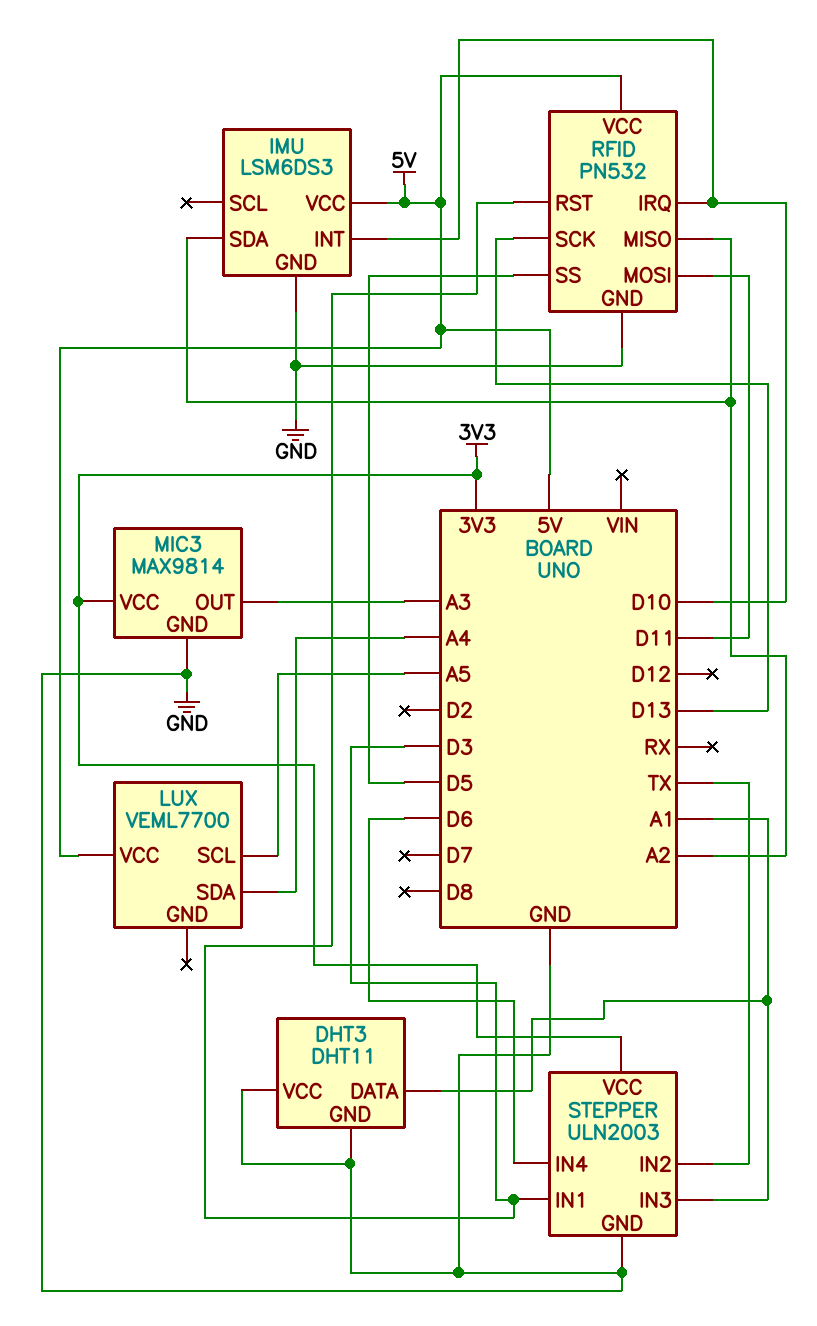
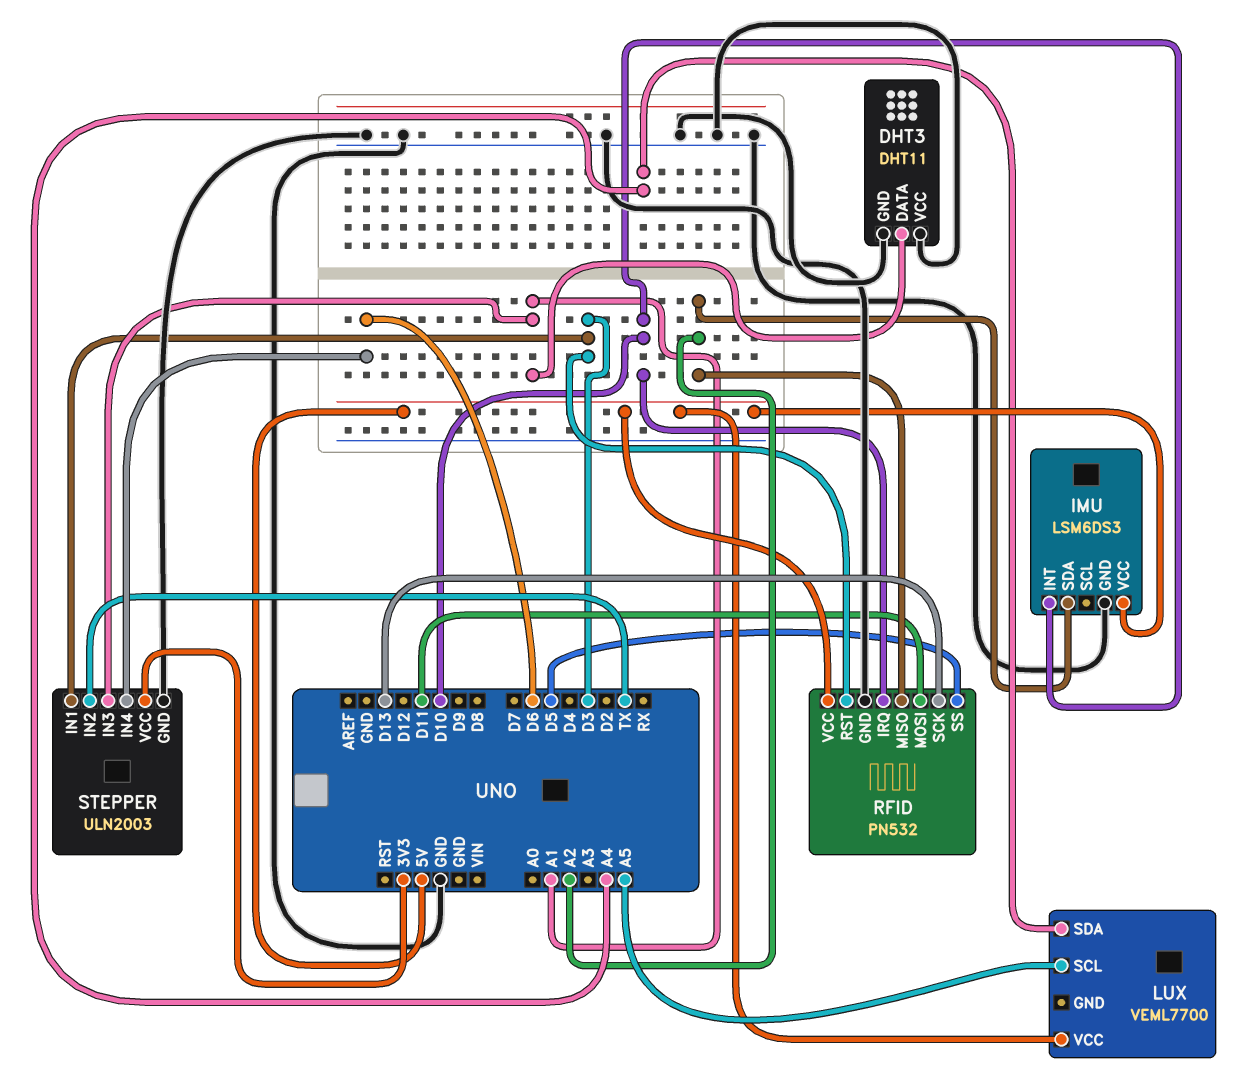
MIC3: MAX9814 -> none
MIC3 pin GND: GND -> none
MIC3 pin OUT: A3 -> none
MIC3 pin VCC: 3V3 -> none

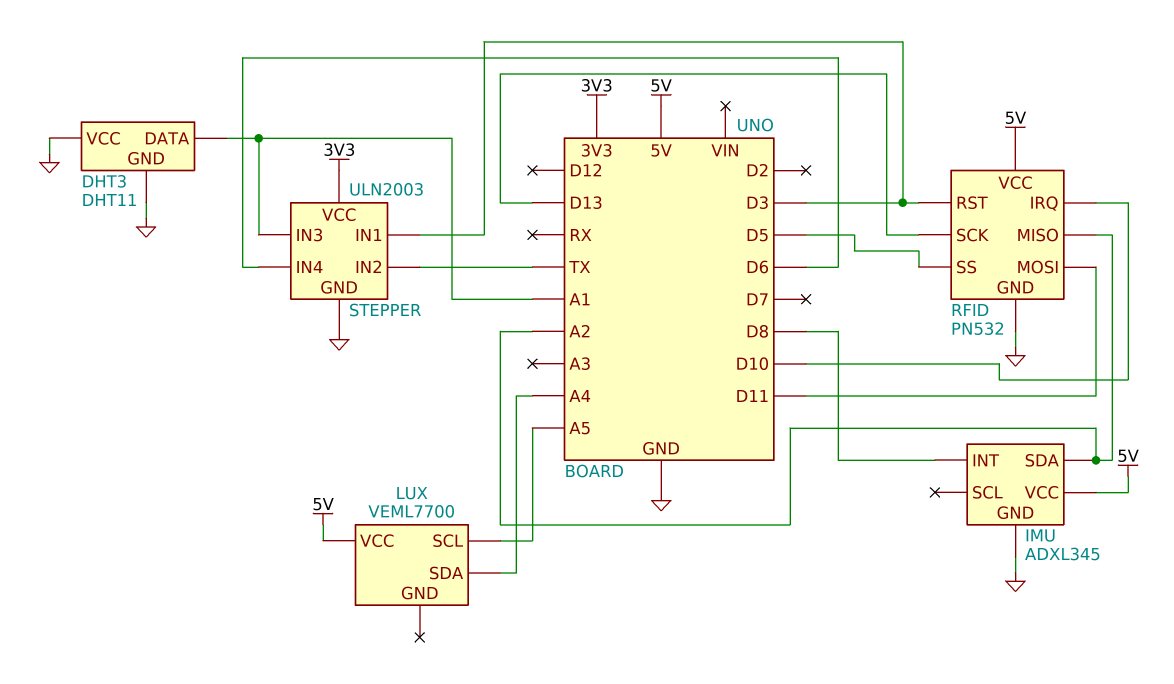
IMU: LSM6DS3 -> ADXL345
IMU pin INT: D10 -> D8

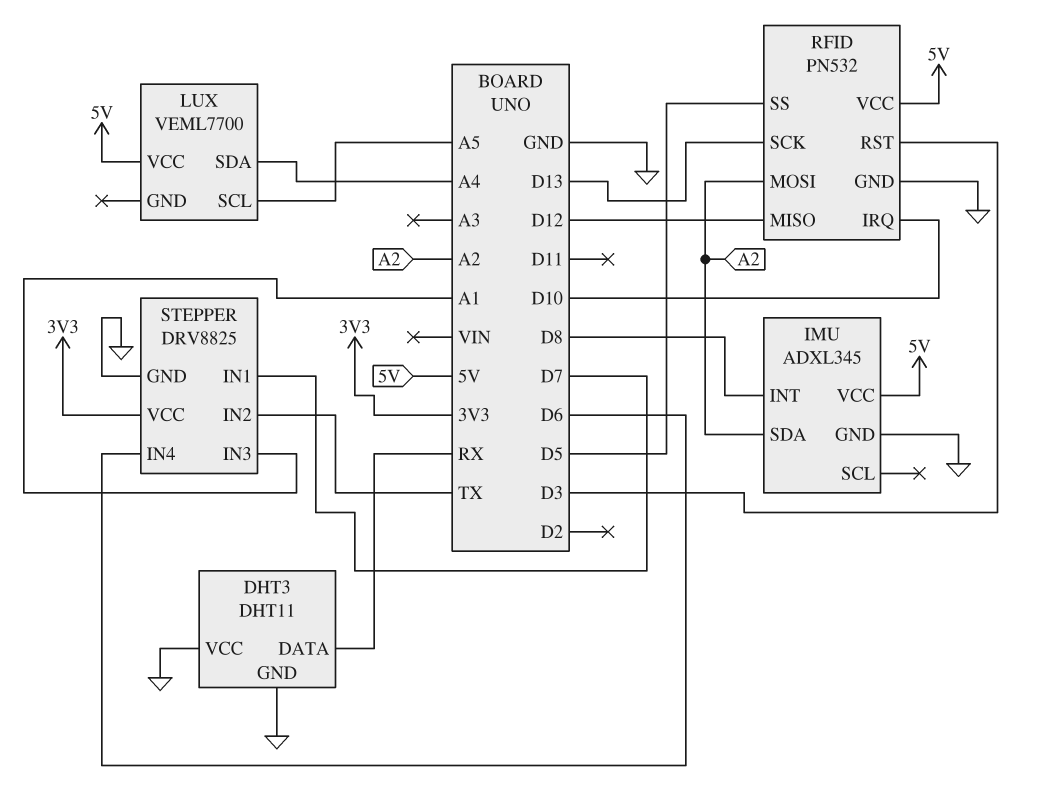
DHT3 pin DATA: A1 -> RX
RFID pin MISO: A2 -> D12
RFID pin MOSI: D11 -> A2
STEPPER: ULN2003 -> DRV8825
STEPPER pin IN1: D3 -> D7

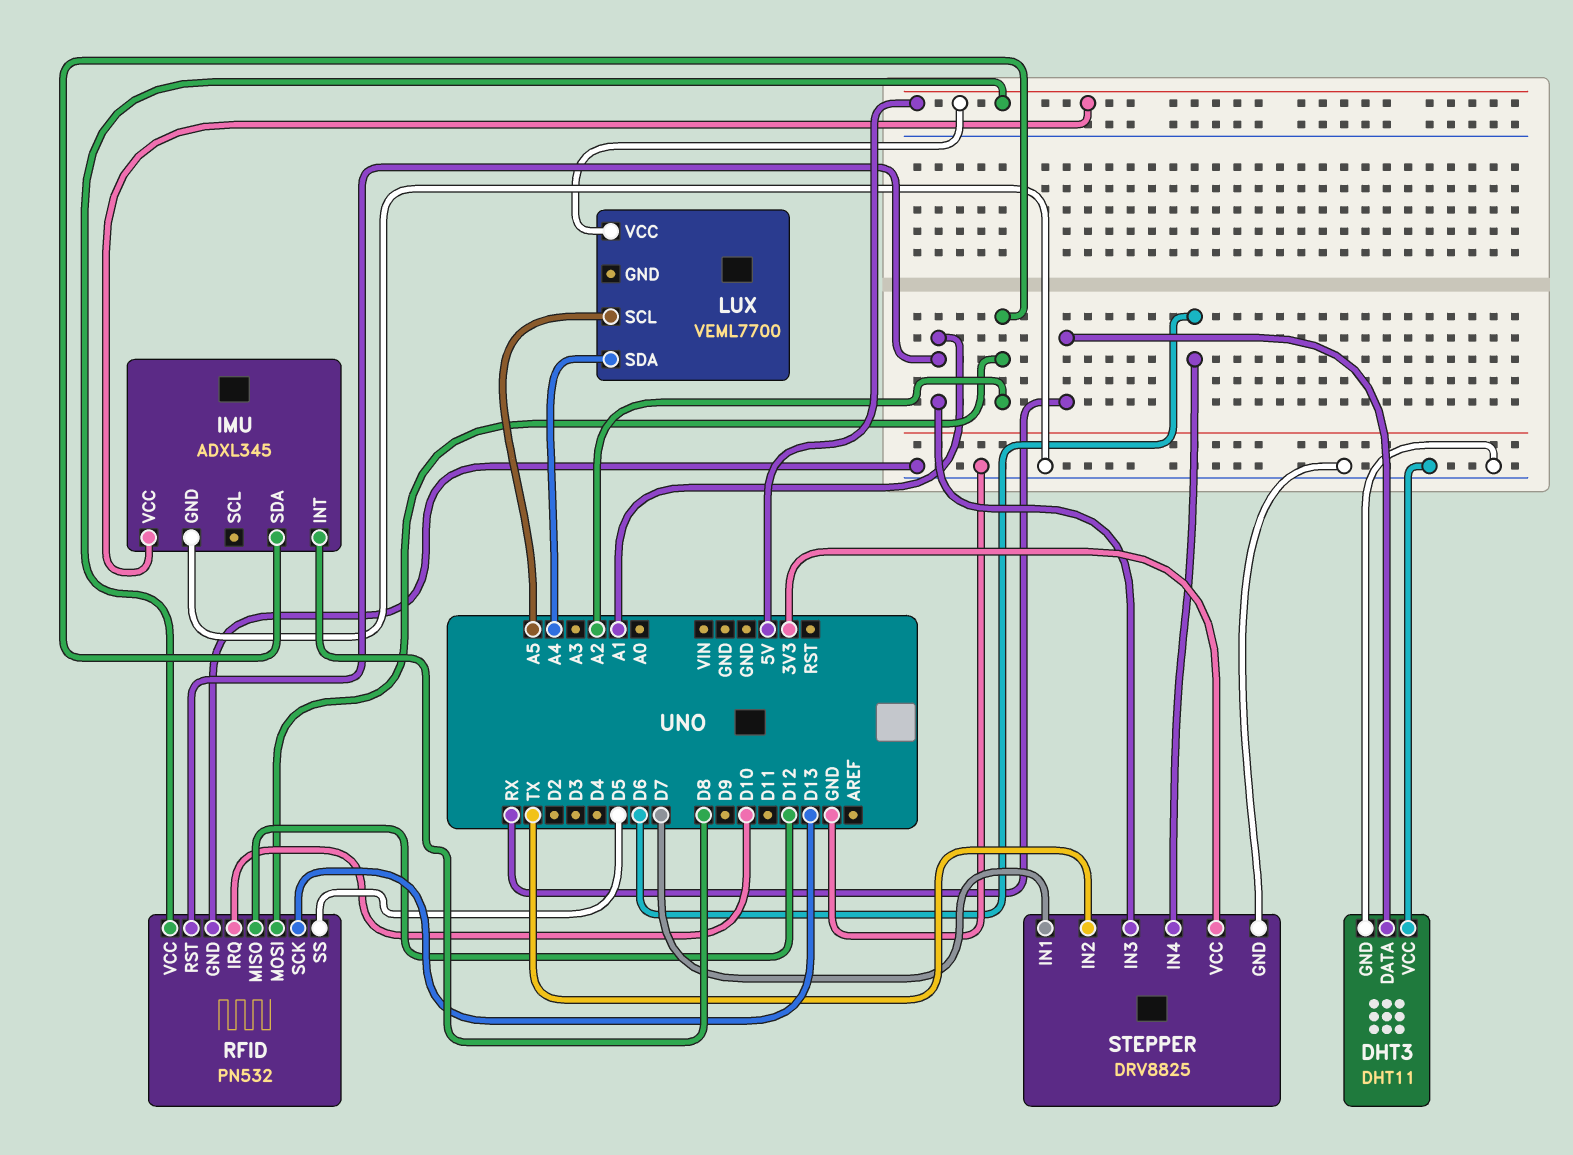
RFID pin RST: D3 -> A1

